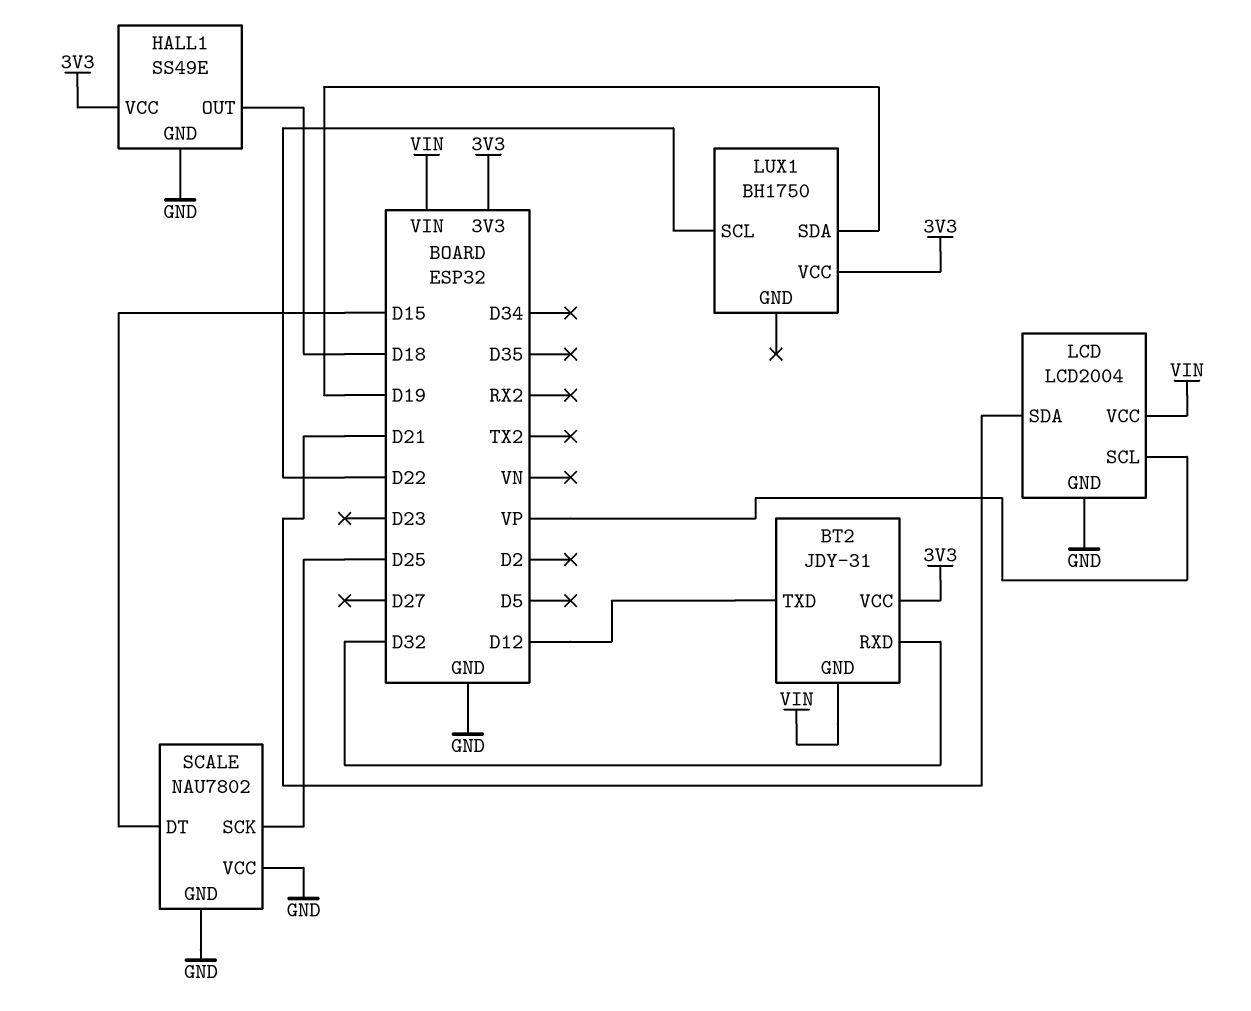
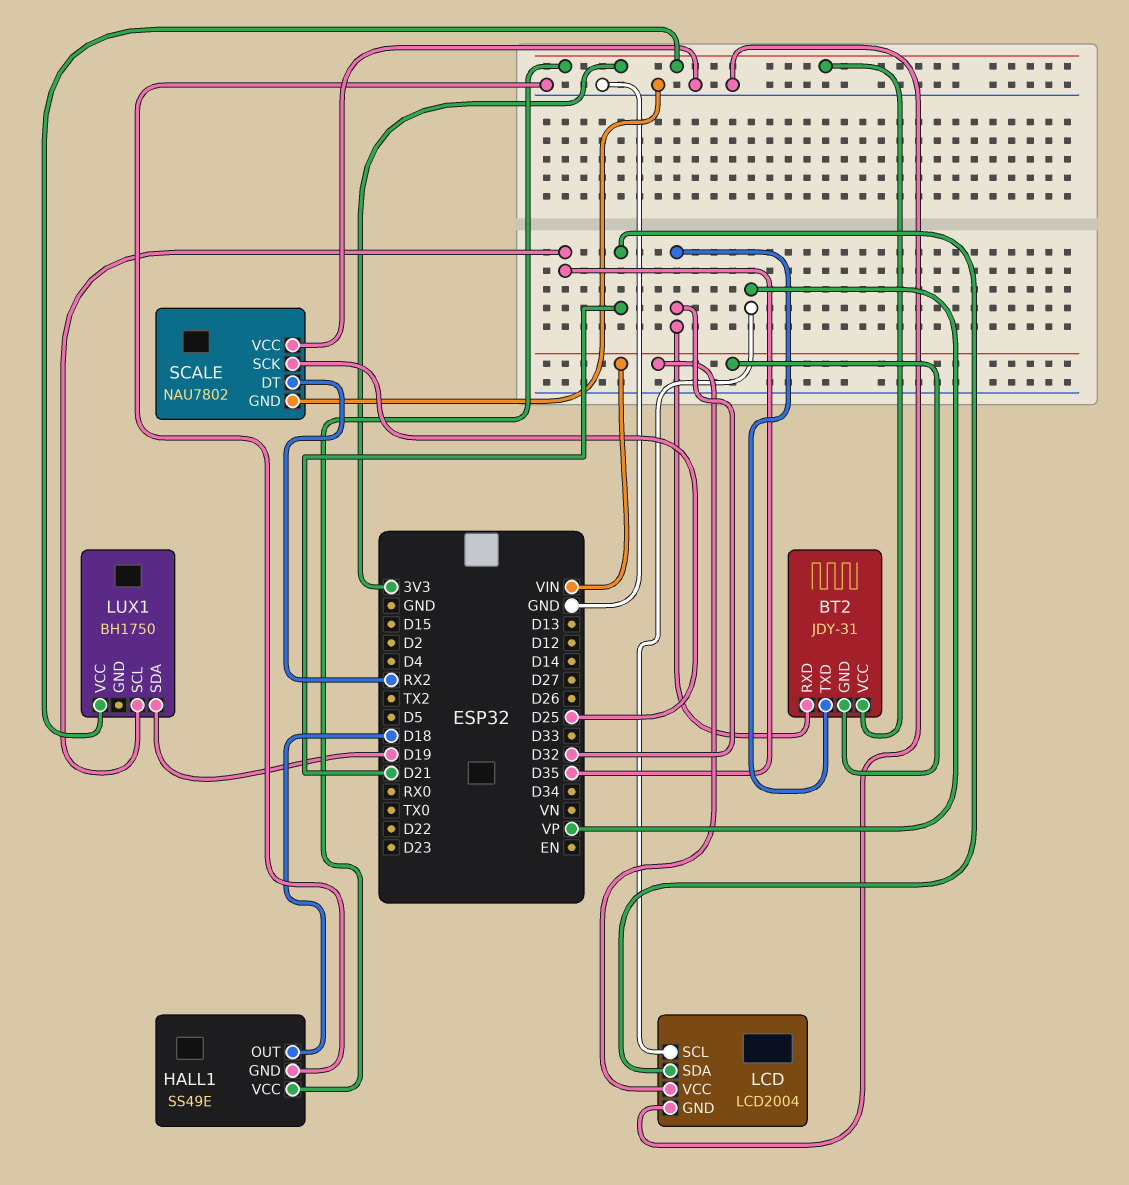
BT2 pin TXD: D12 -> D32
LUX1 pin SCL: D22 -> D35
SCALE pin DT: D15 -> RX2

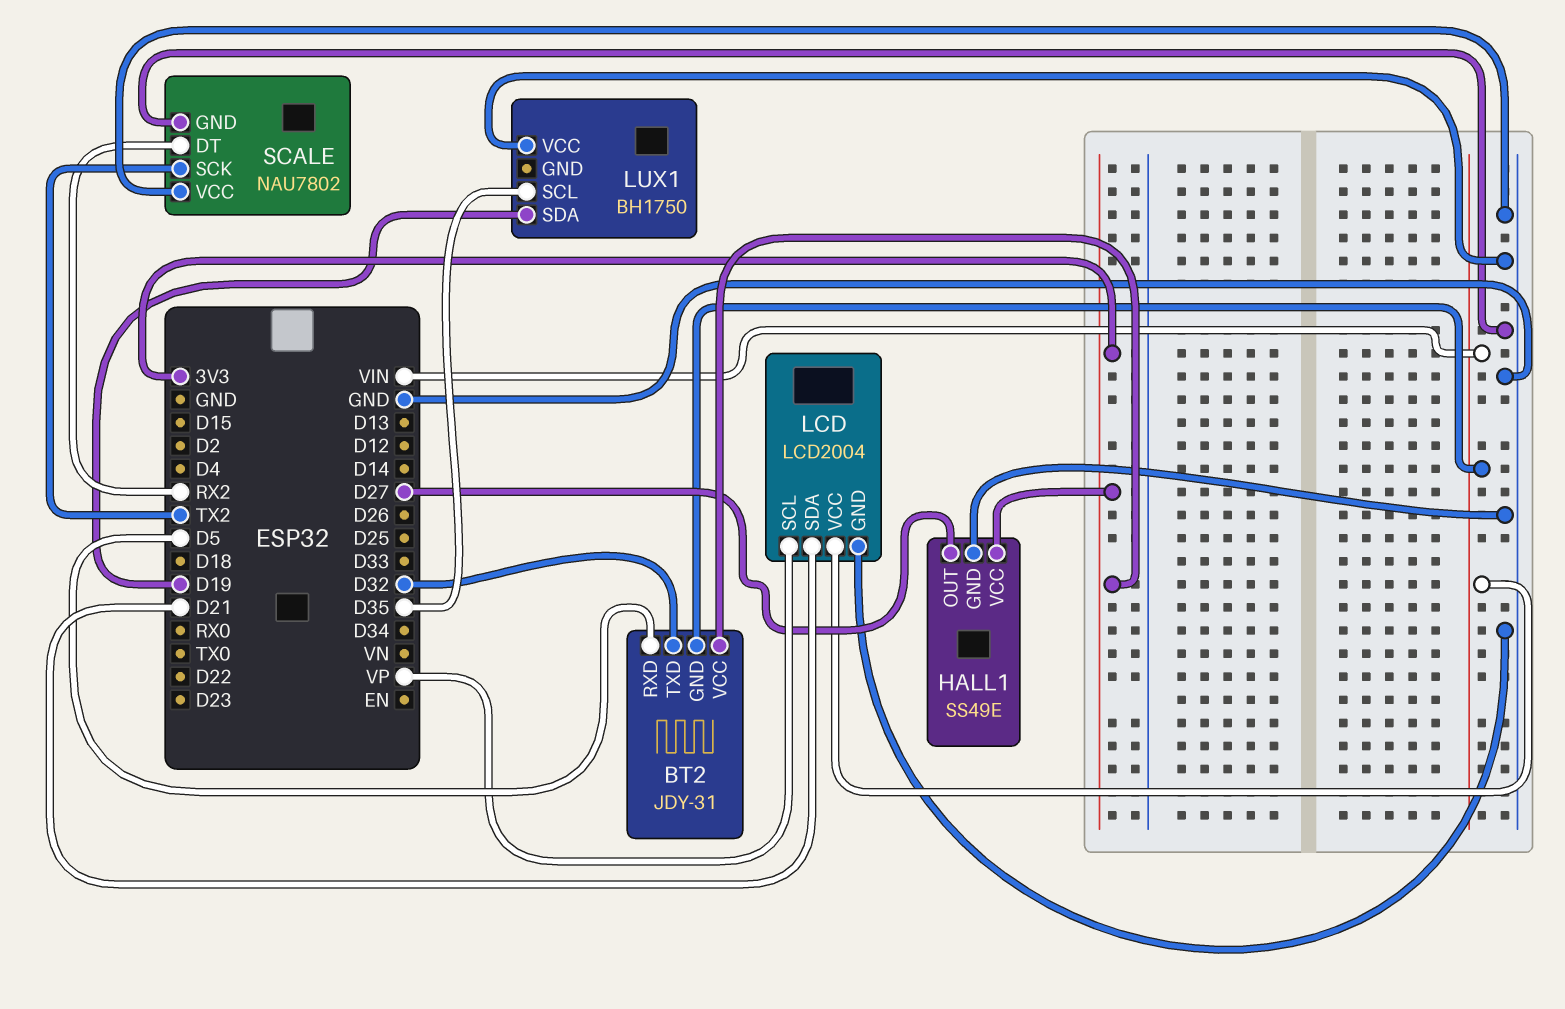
BT2 pin RXD: D32 -> D5
HALL1 pin OUT: D18 -> D27
LUX1 pin VCC: 3V3 -> GND
SCALE pin SCK: D25 -> TX2

